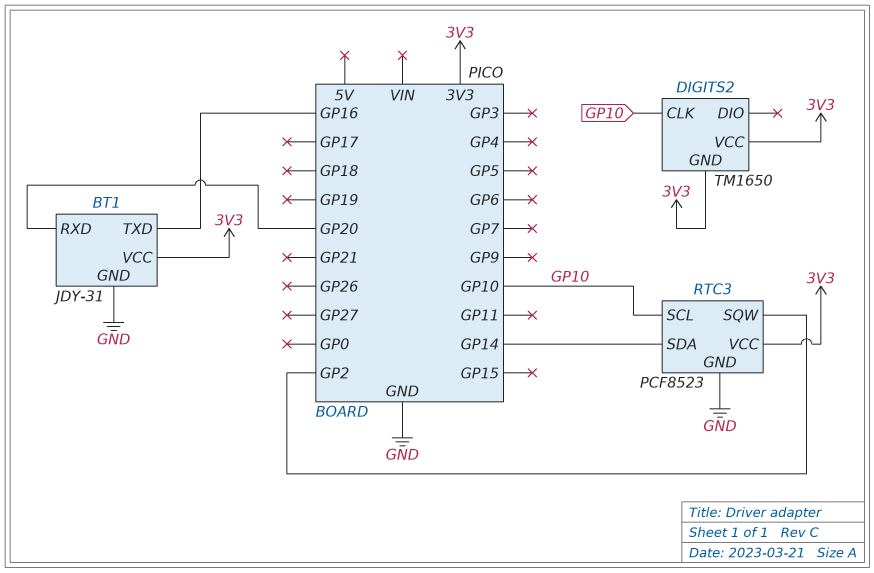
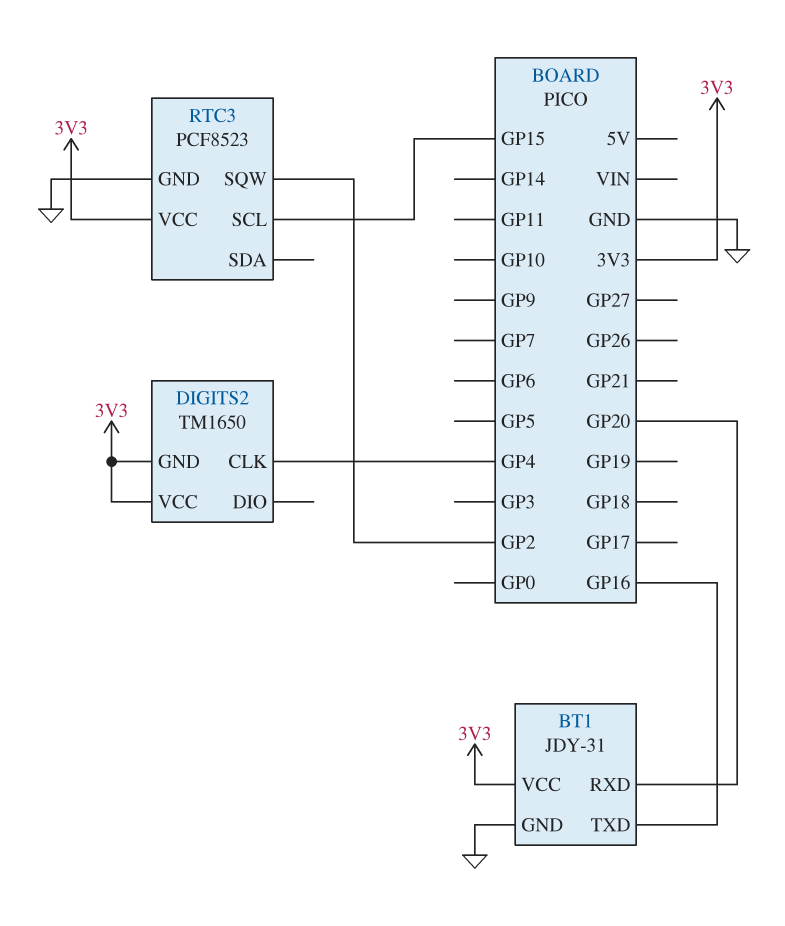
DIGITS2 pin CLK: GP10 -> GP4
RTC3 pin SCL: GP10 -> GP15
RTC3 pin SDA: GP14 -> none

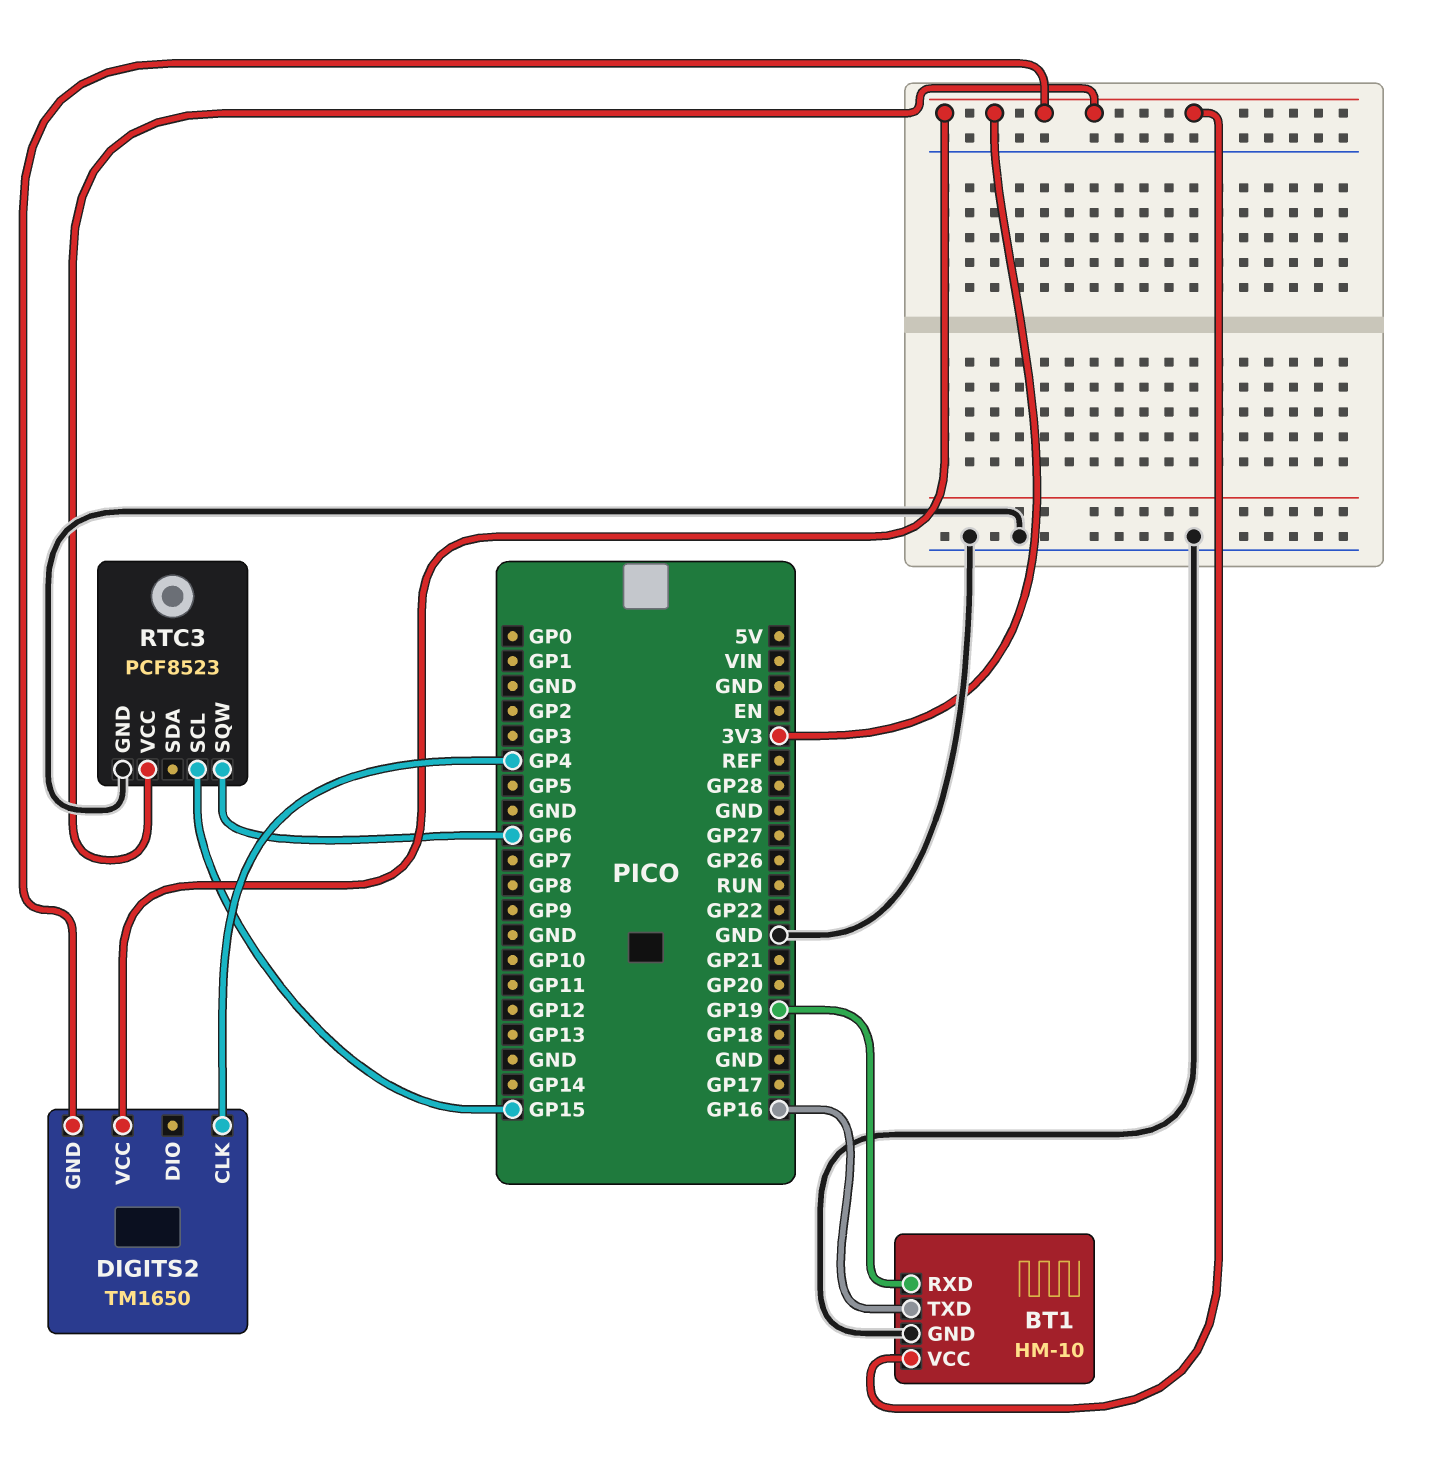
BT1: JDY-31 -> HM-10
BT1 pin RXD: GP20 -> GP19
RTC3 pin SQW: GP2 -> GP6

